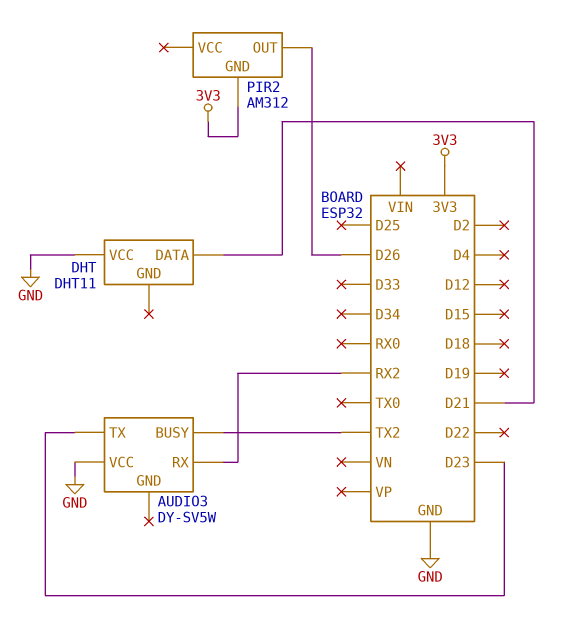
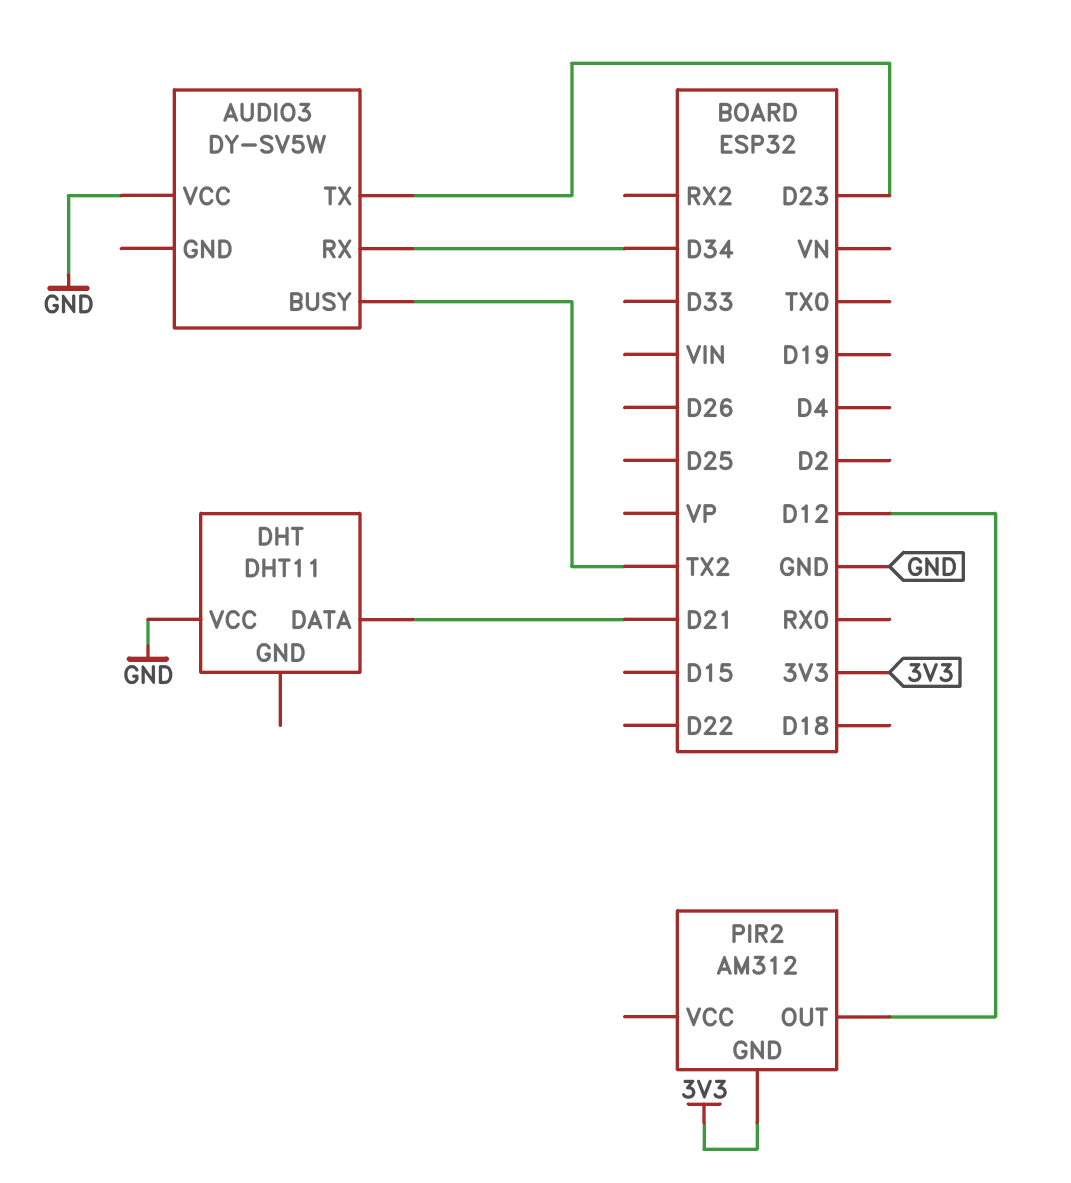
AUDIO3 pin RX: RX2 -> D34
PIR2 pin OUT: D26 -> D12

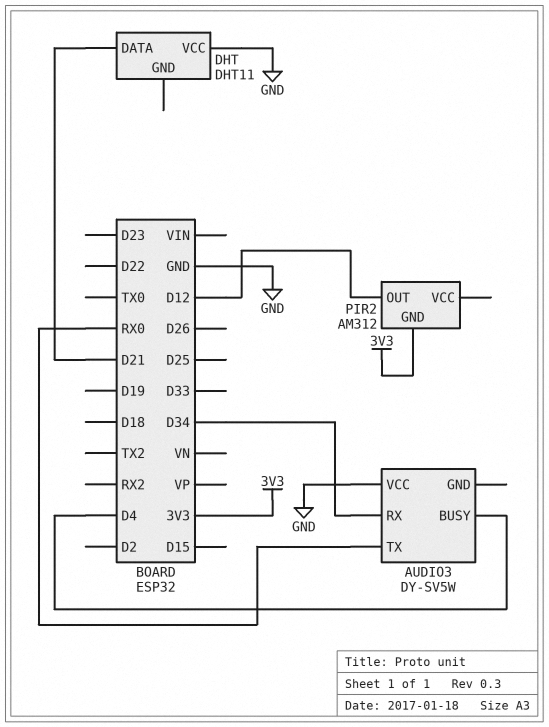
AUDIO3 pin BUSY: TX2 -> D4
AUDIO3 pin TX: D23 -> RX0

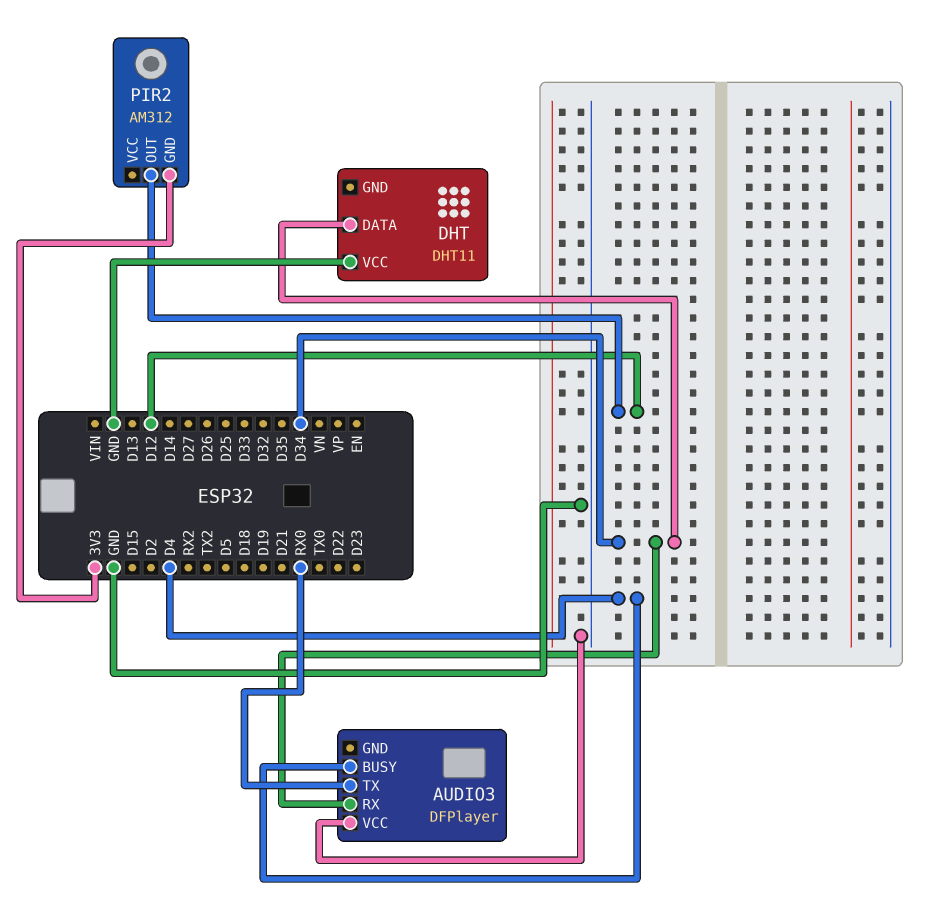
AUDIO3: DY-SV5W -> DFPlayer
DHT pin DATA: D21 -> D34

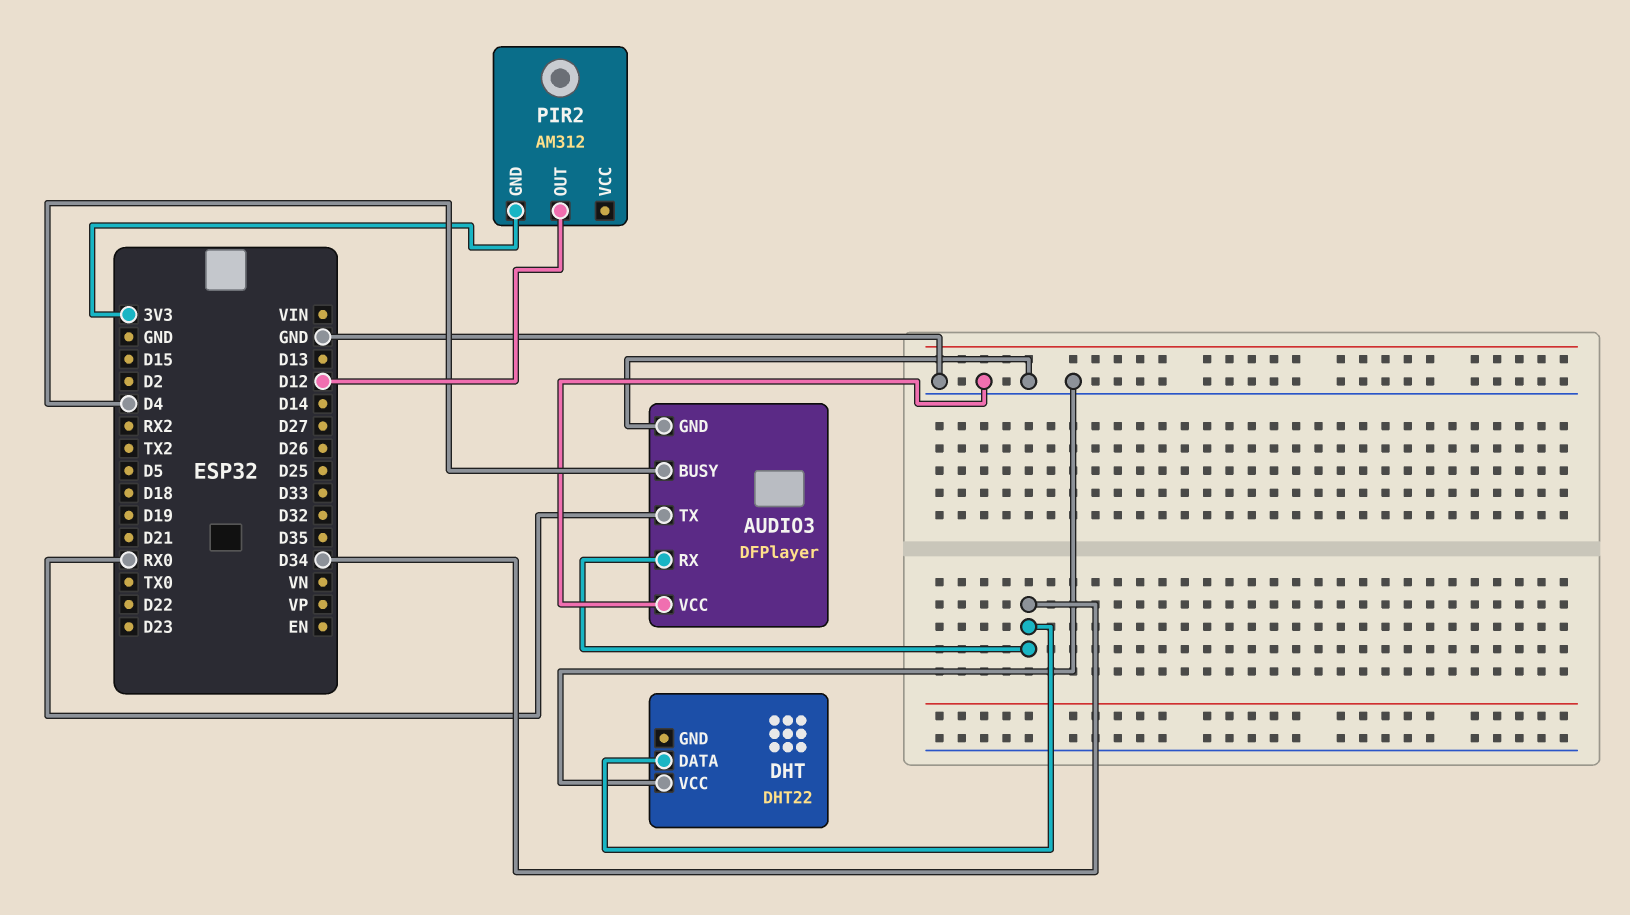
AUDIO3 pin GND: none -> GND
DHT: DHT11 -> DHT22

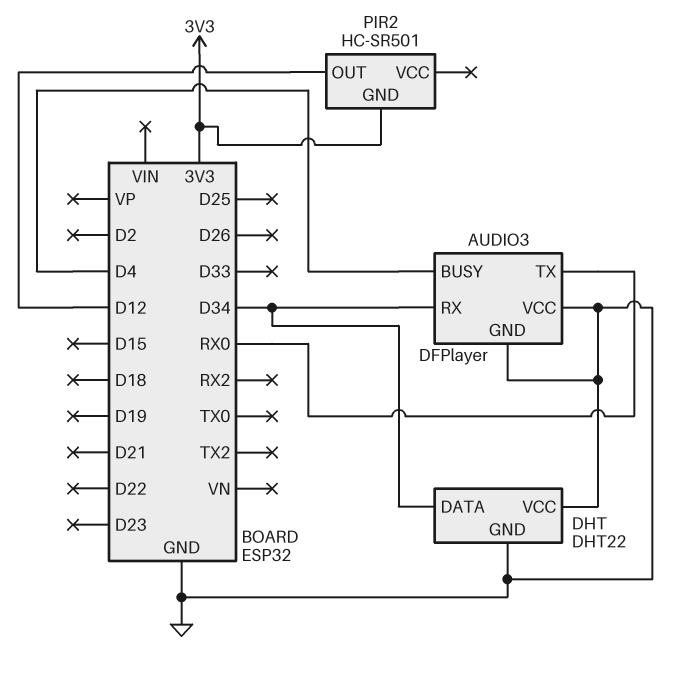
DHT pin GND: none -> GND
PIR2: AM312 -> HC-SR501

